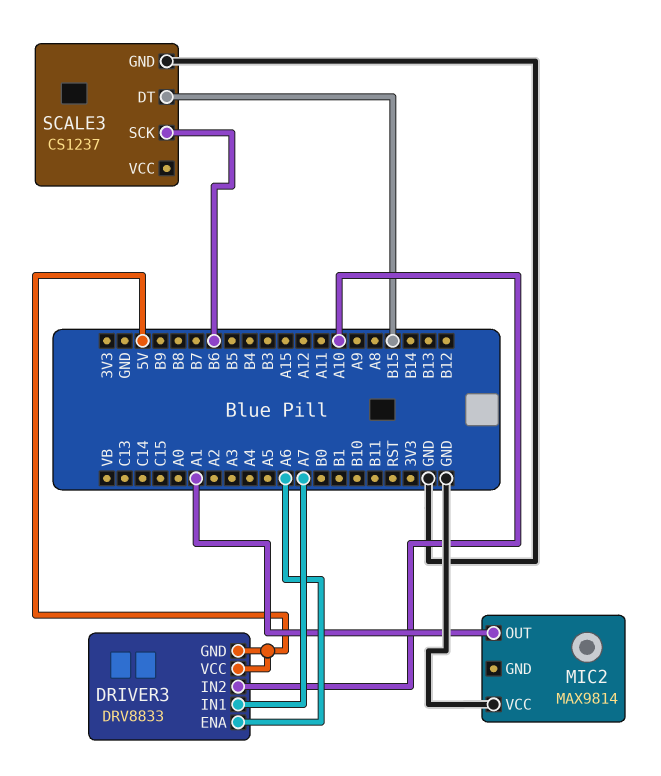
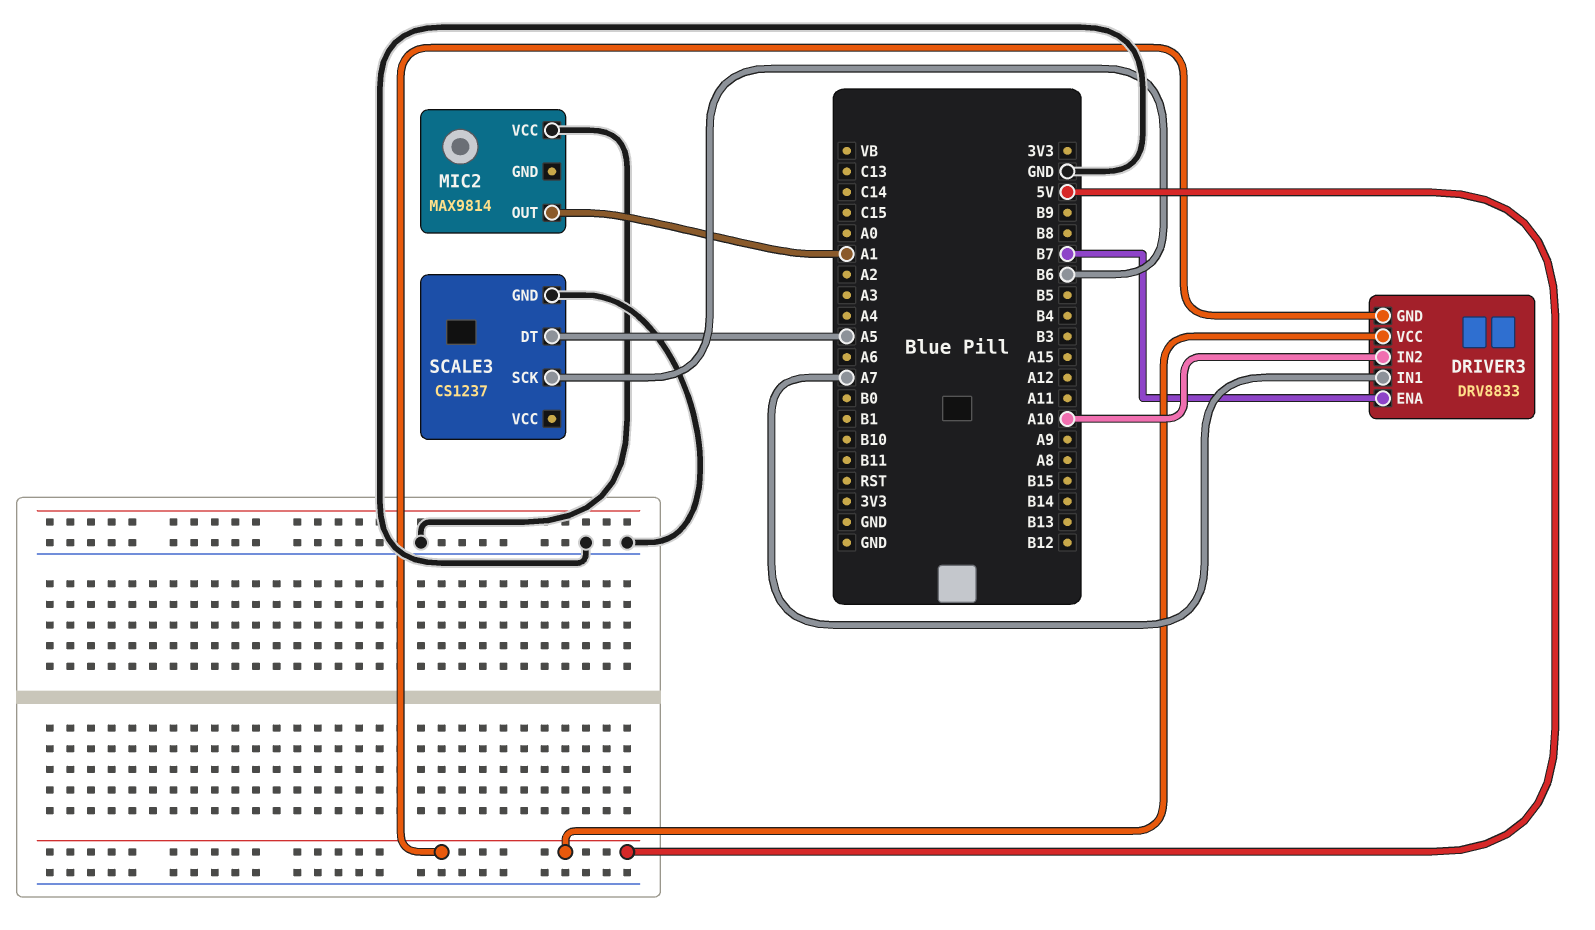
DRIVER3 pin ENA: A6 -> B7
SCALE3 pin DT: B15 -> A5

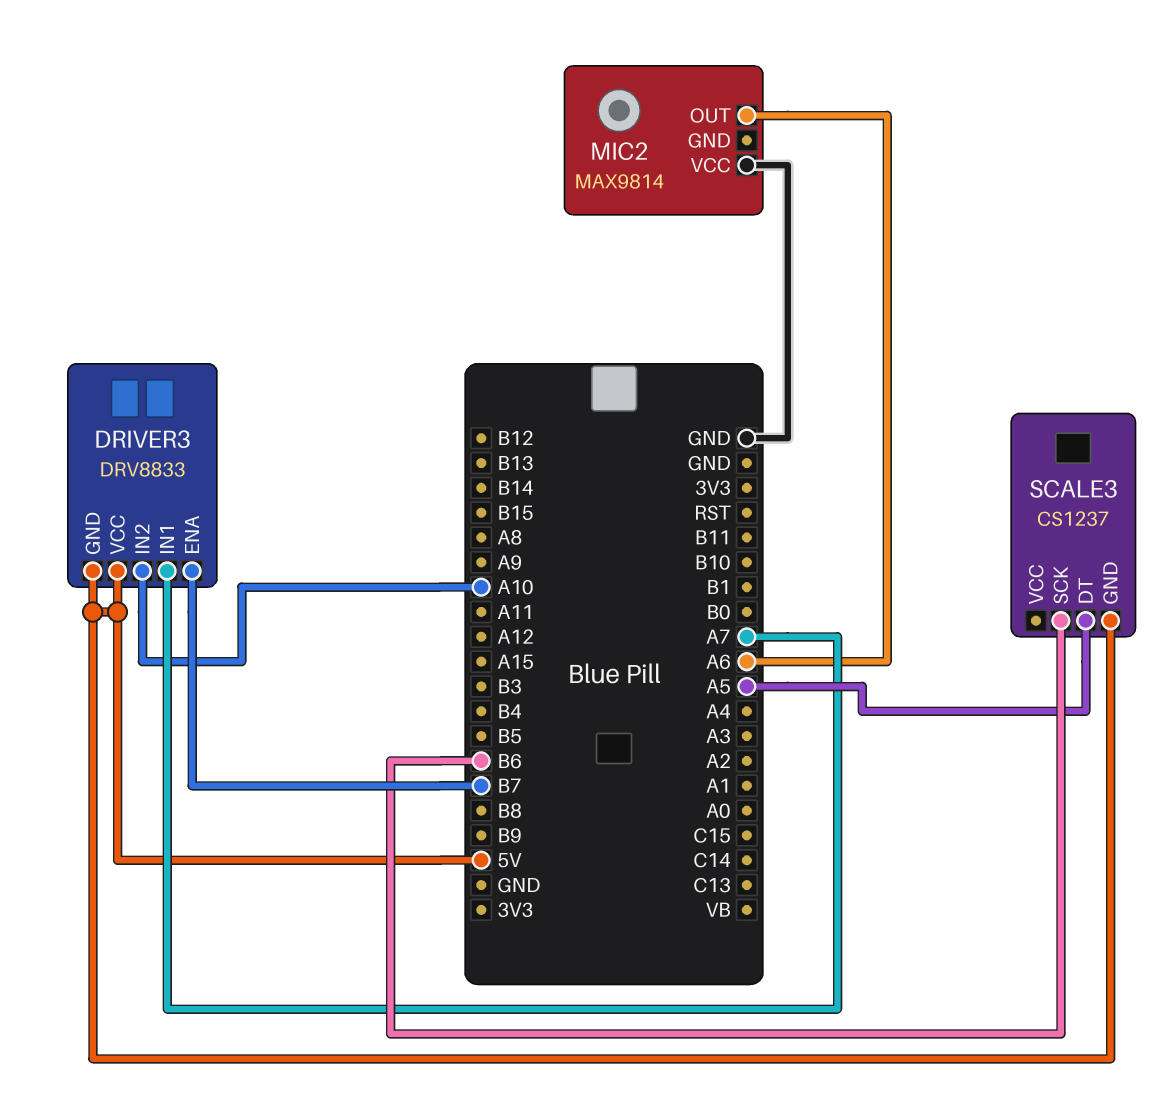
MIC2 pin OUT: A1 -> A6
SCALE3 pin GND: GND -> 5V

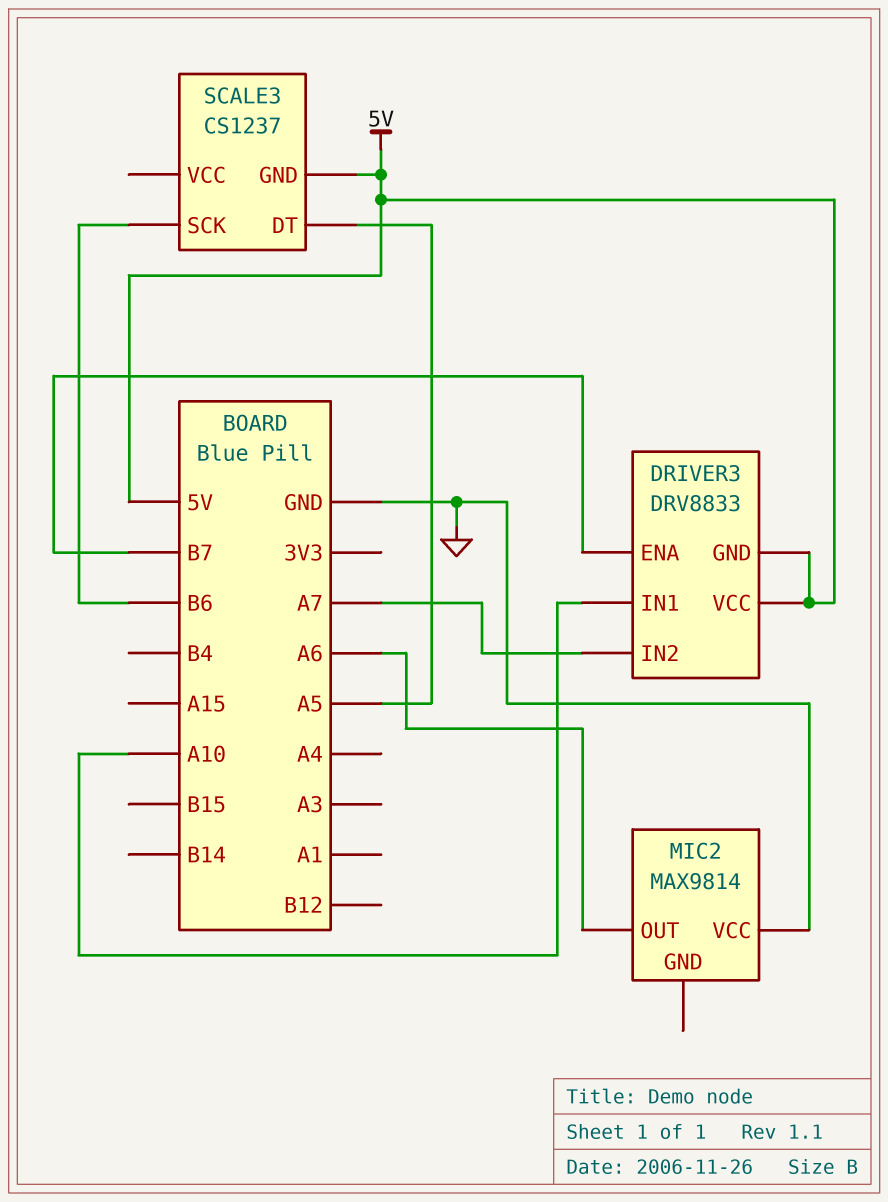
DRIVER3 pin IN1: A7 -> A10
DRIVER3 pin IN2: A10 -> A7

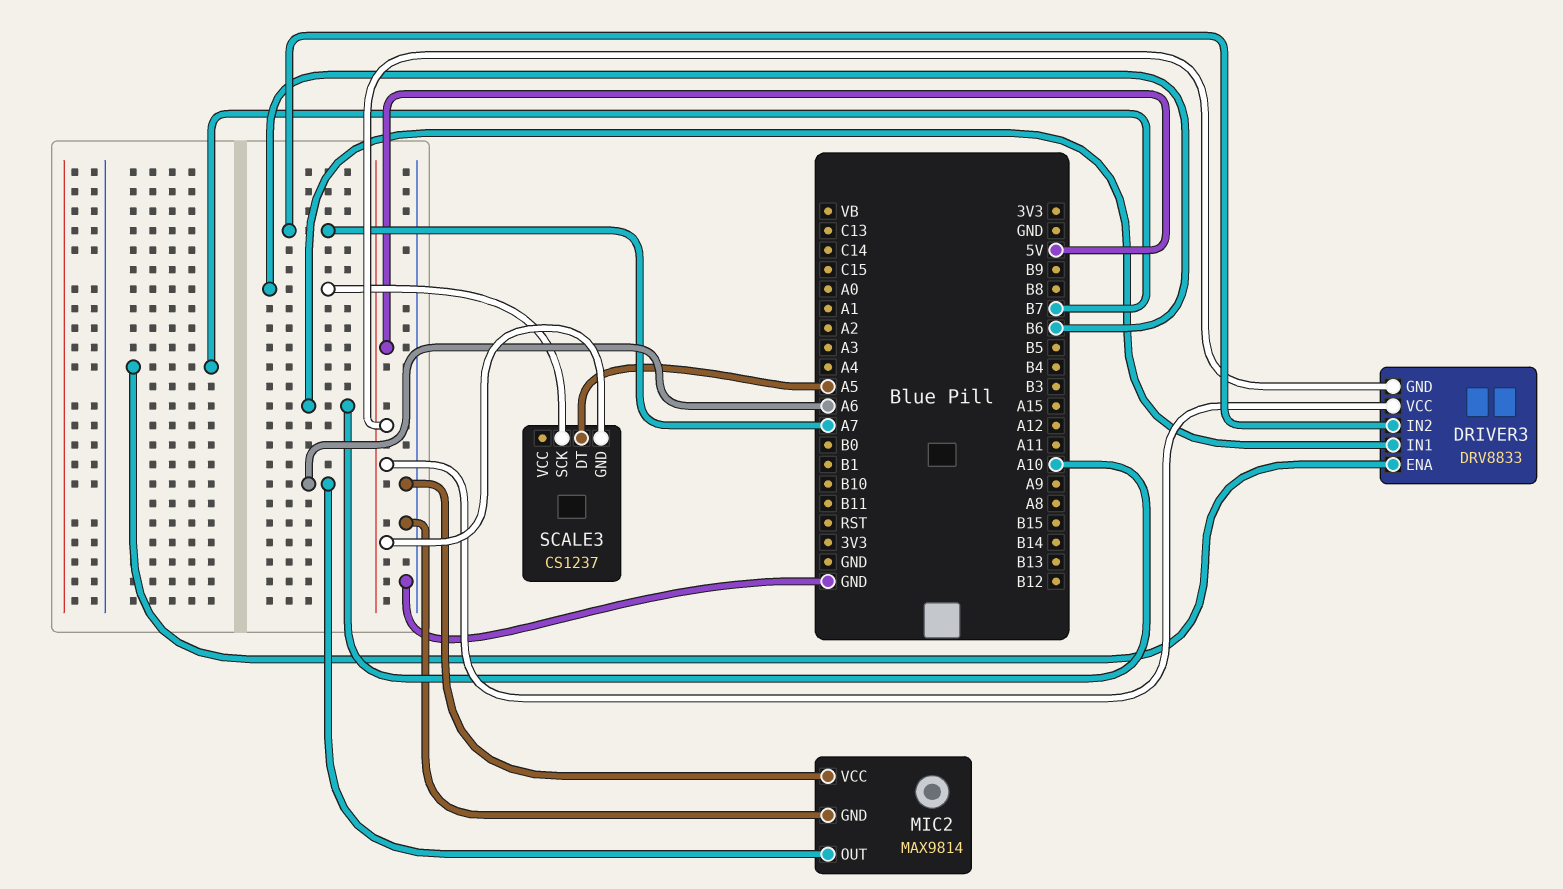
MIC2 pin GND: none -> GND

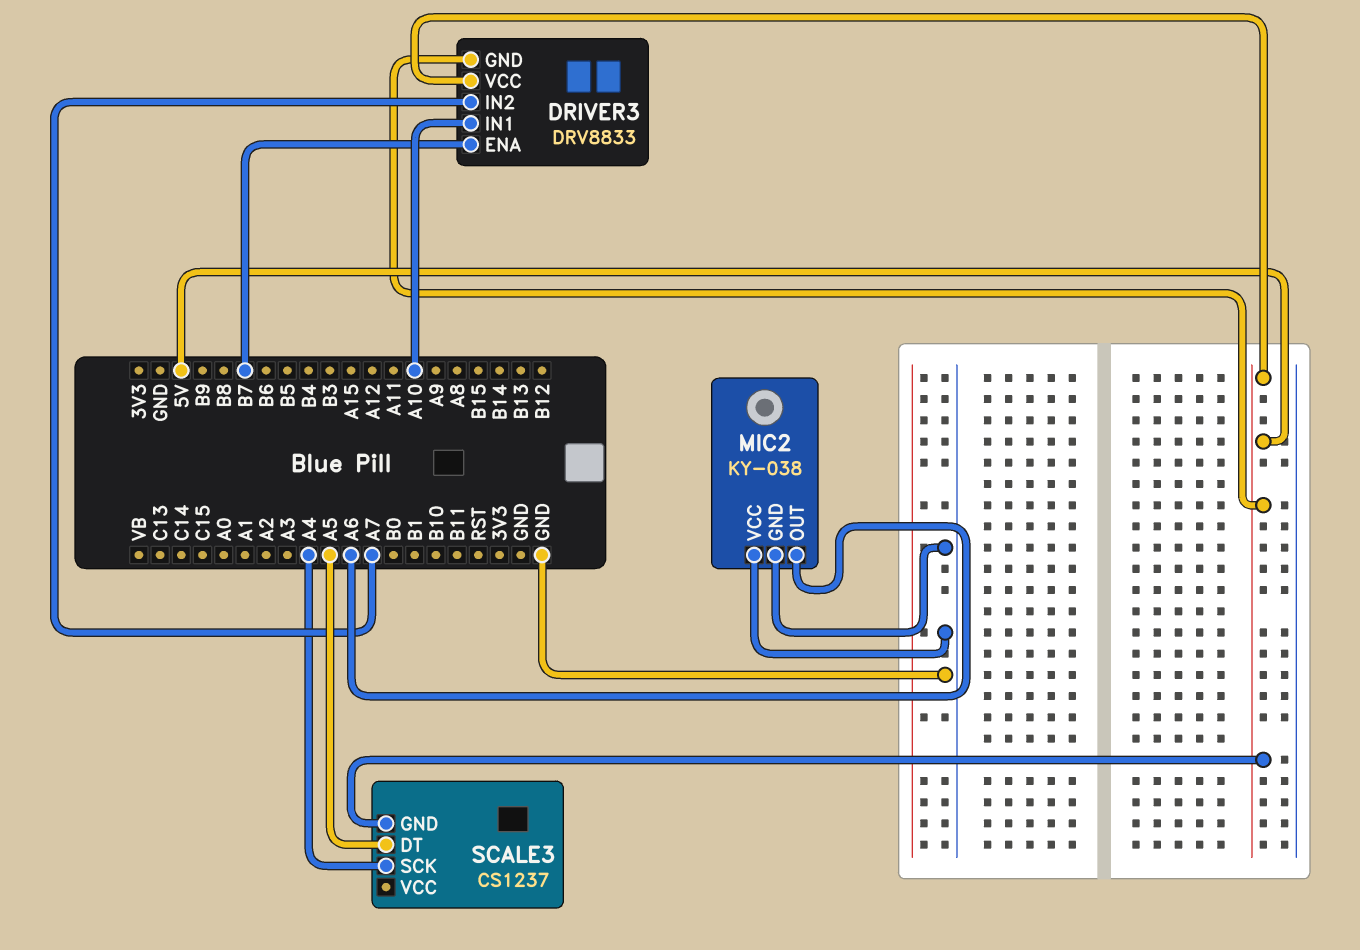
MIC2: MAX9814 -> KY-038
SCALE3 pin SCK: B6 -> A4

